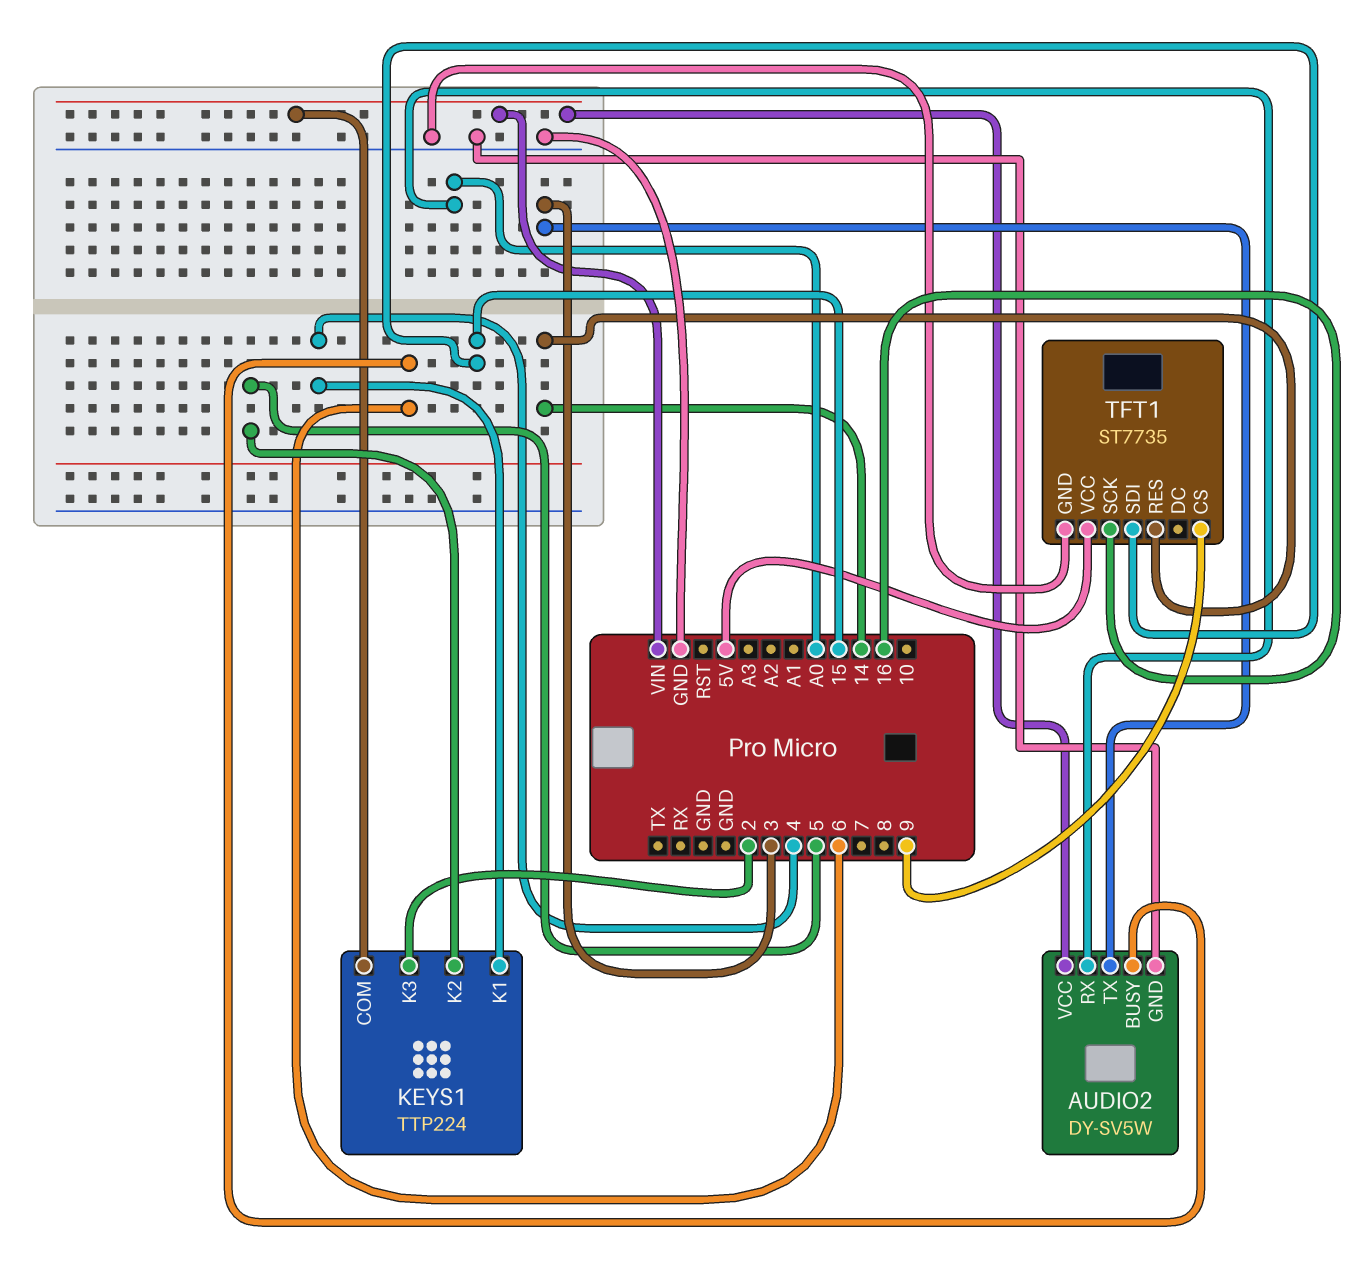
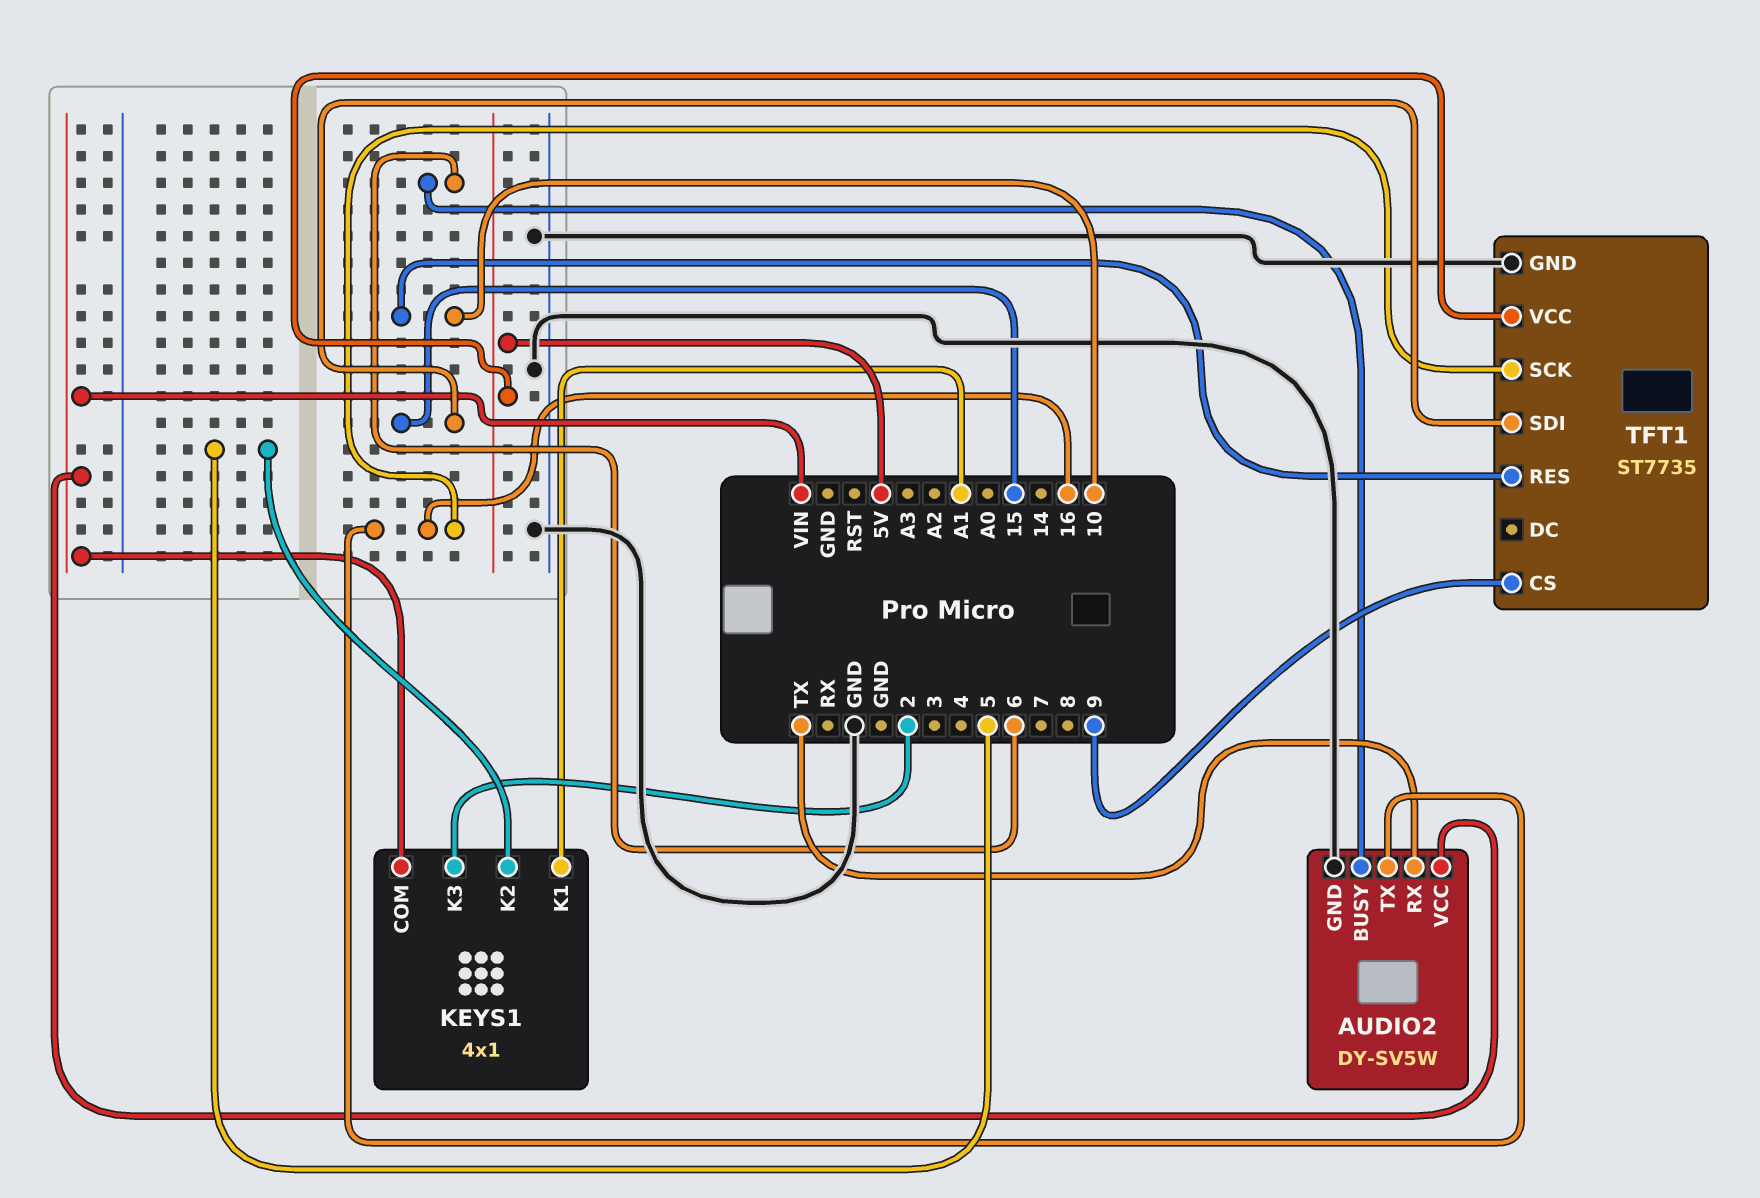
AUDIO2 pin RX: A0 -> TX
AUDIO2 pin TX: 3 -> 16
KEYS1: TTP224 -> 4x1
KEYS1 pin K1: 4 -> A1
TFT1 pin RES: 14 -> 10

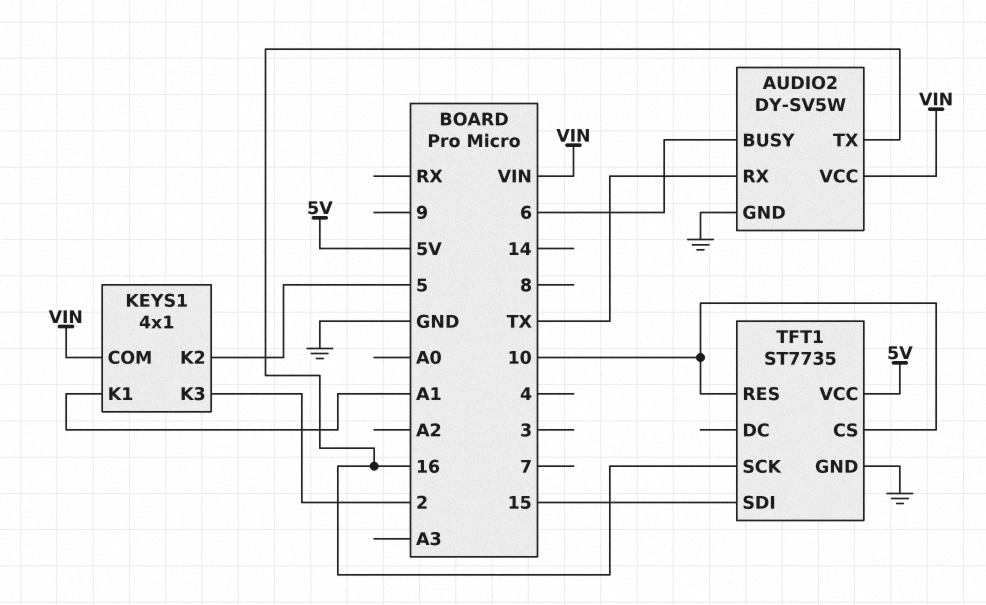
TFT1 pin CS: 9 -> 10

